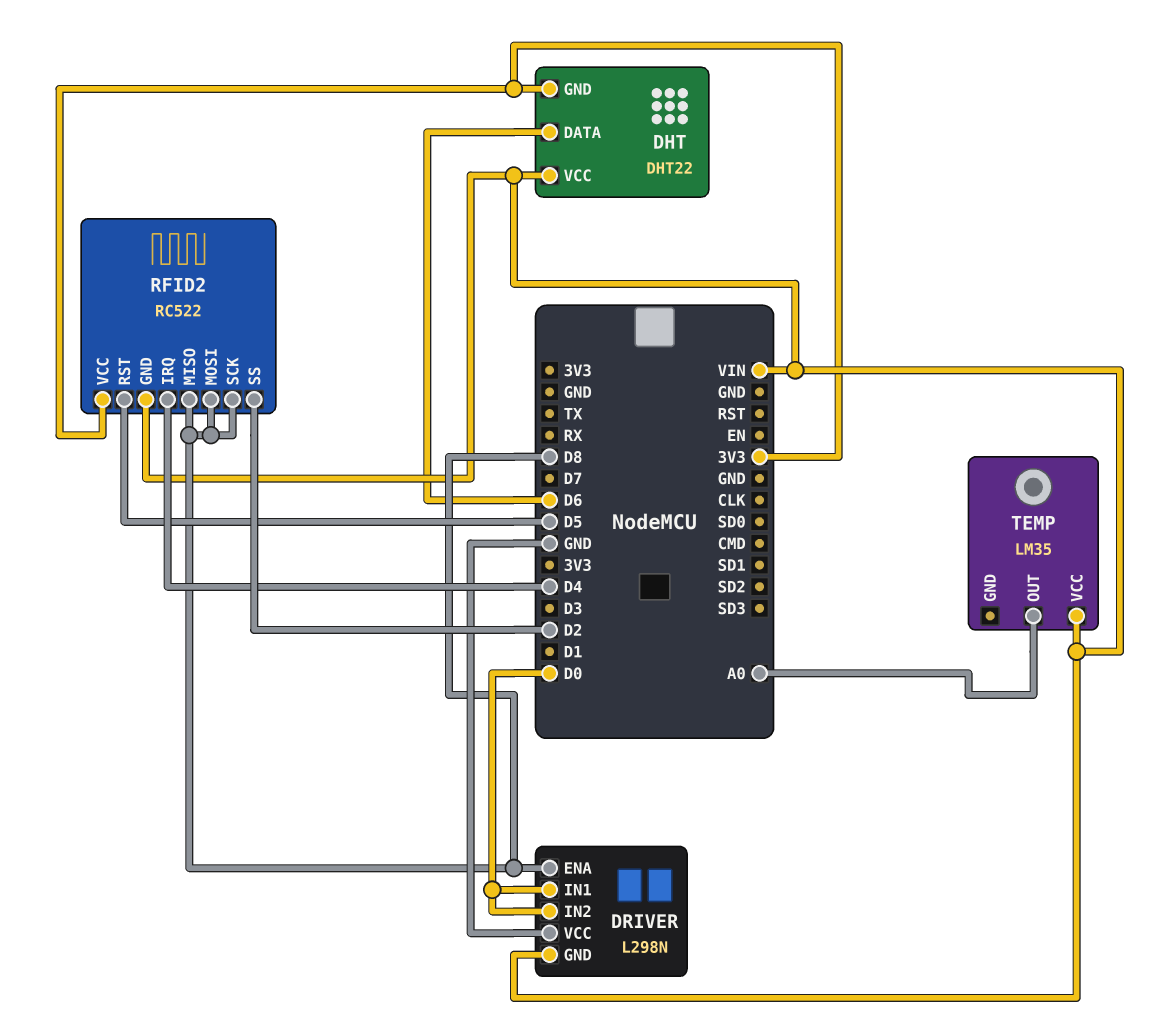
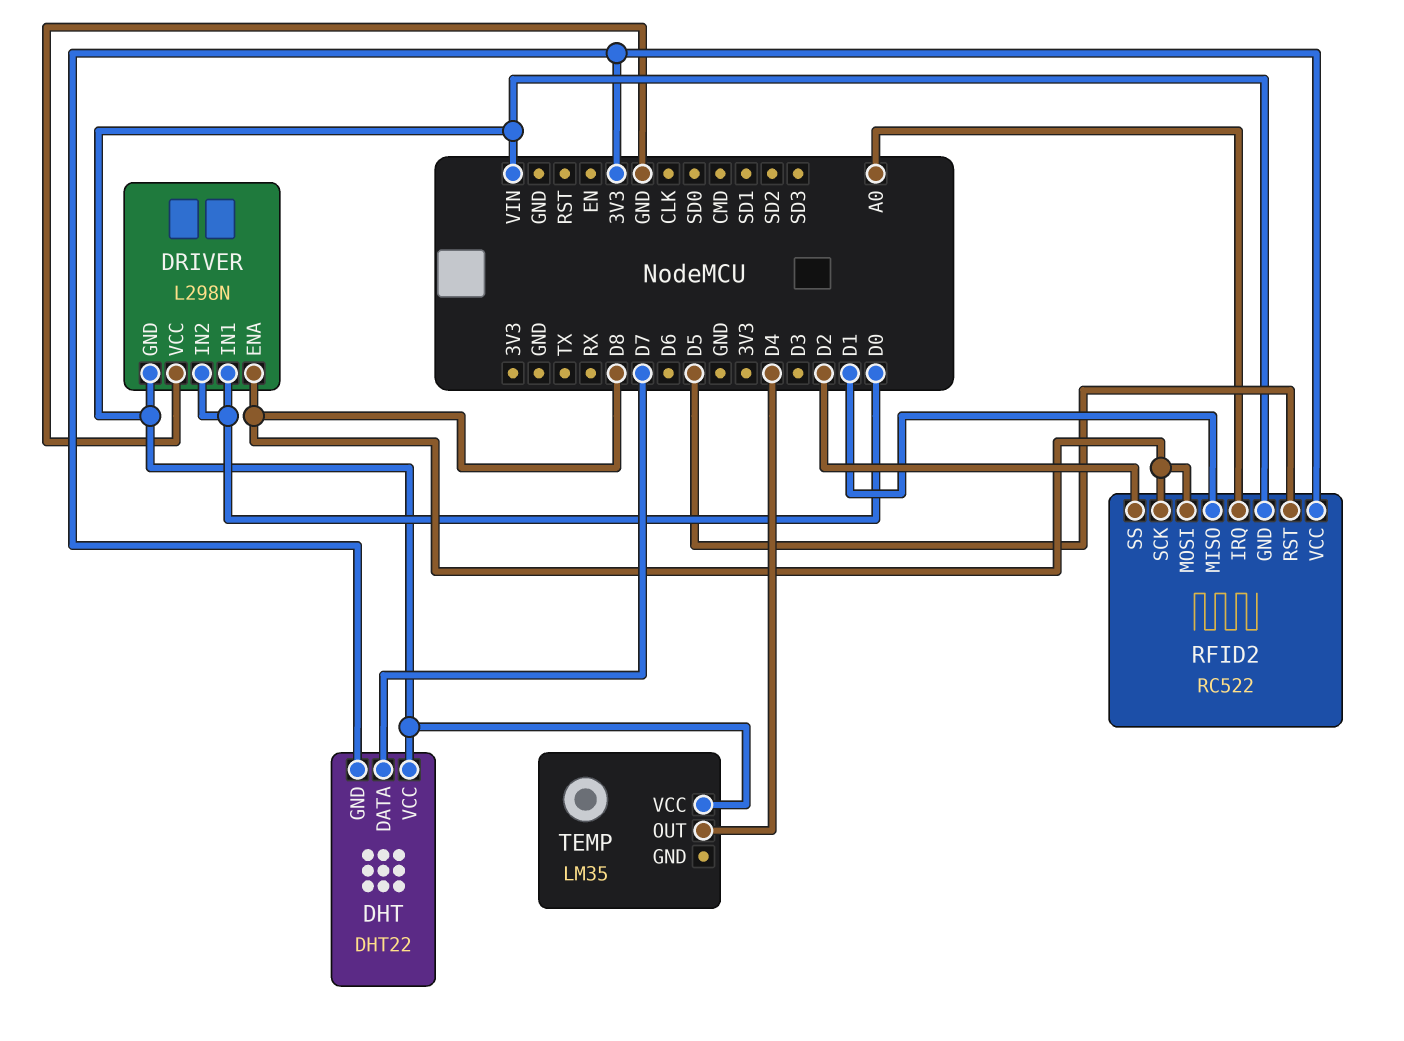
DHT pin DATA: D6 -> D7
RFID2 pin IRQ: D4 -> A0
RFID2 pin MISO: D8 -> D1
TEMP pin OUT: A0 -> D4

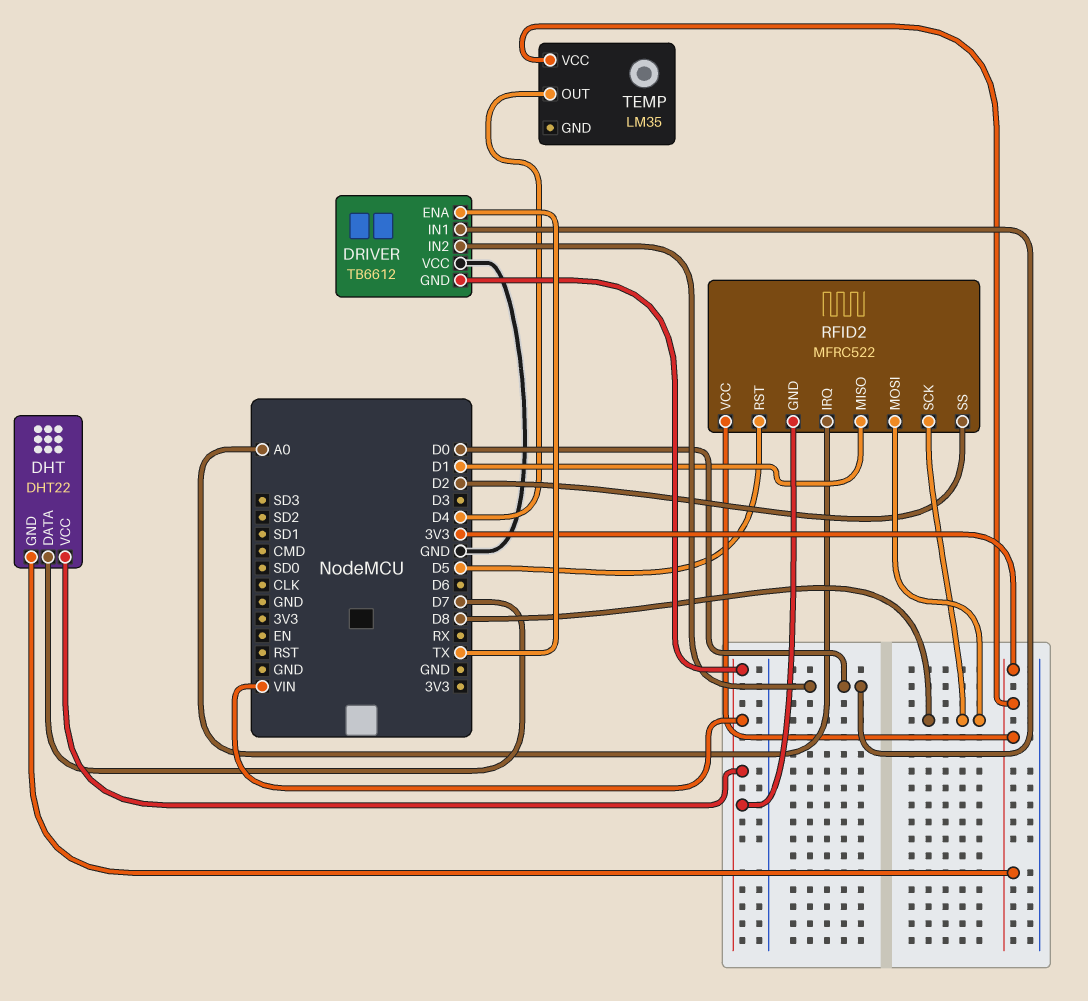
DRIVER: L298N -> TB6612
DRIVER pin ENA: D8 -> TX
RFID2: RC522 -> MFRC522
TEMP pin VCC: VIN -> 3V3

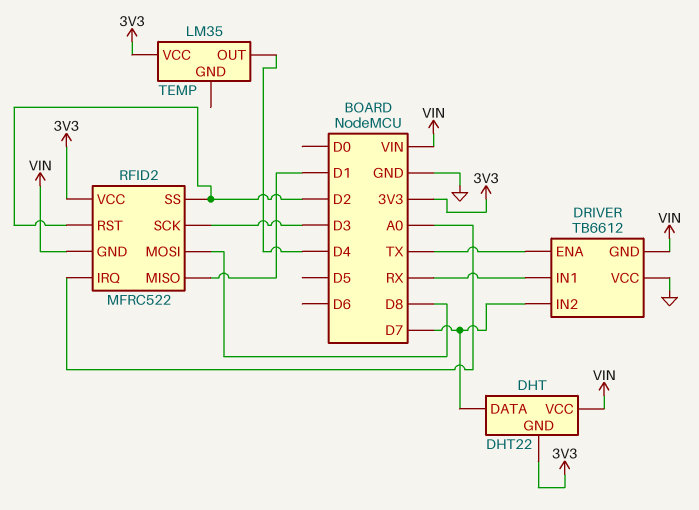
DRIVER pin IN1: D0 -> RX
DRIVER pin IN2: D0 -> D7
RFID2 pin RST: D5 -> D2
RFID2 pin SCK: D8 -> D3

